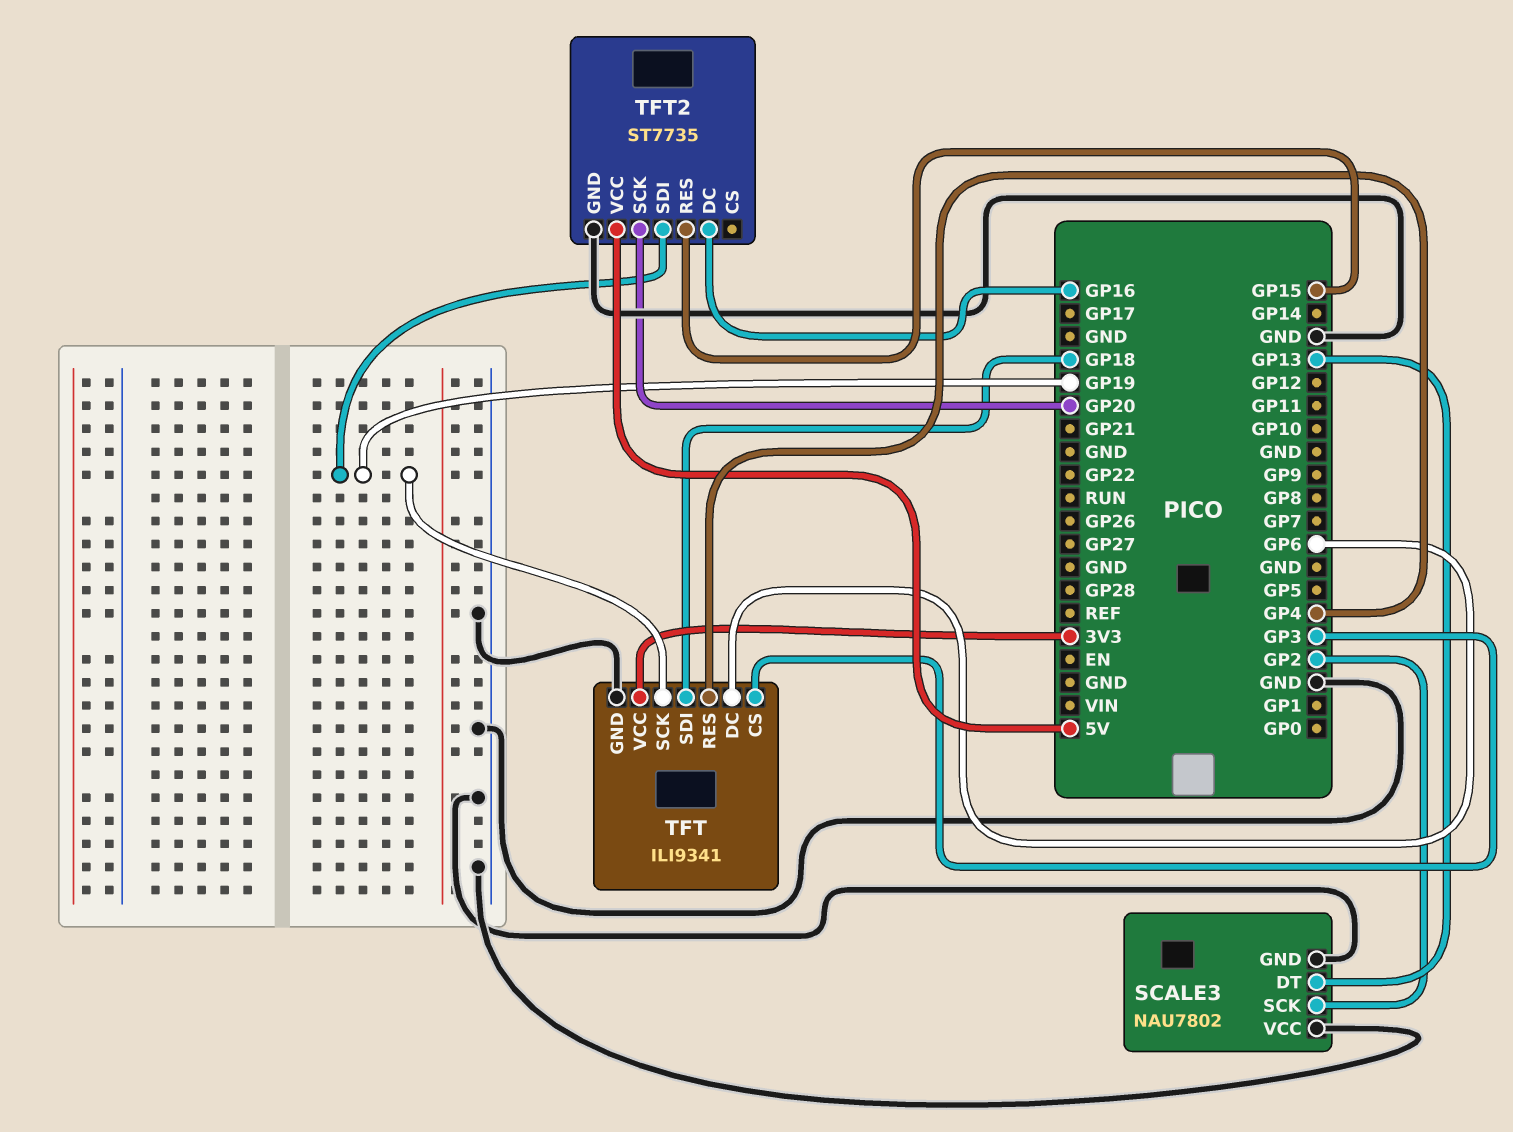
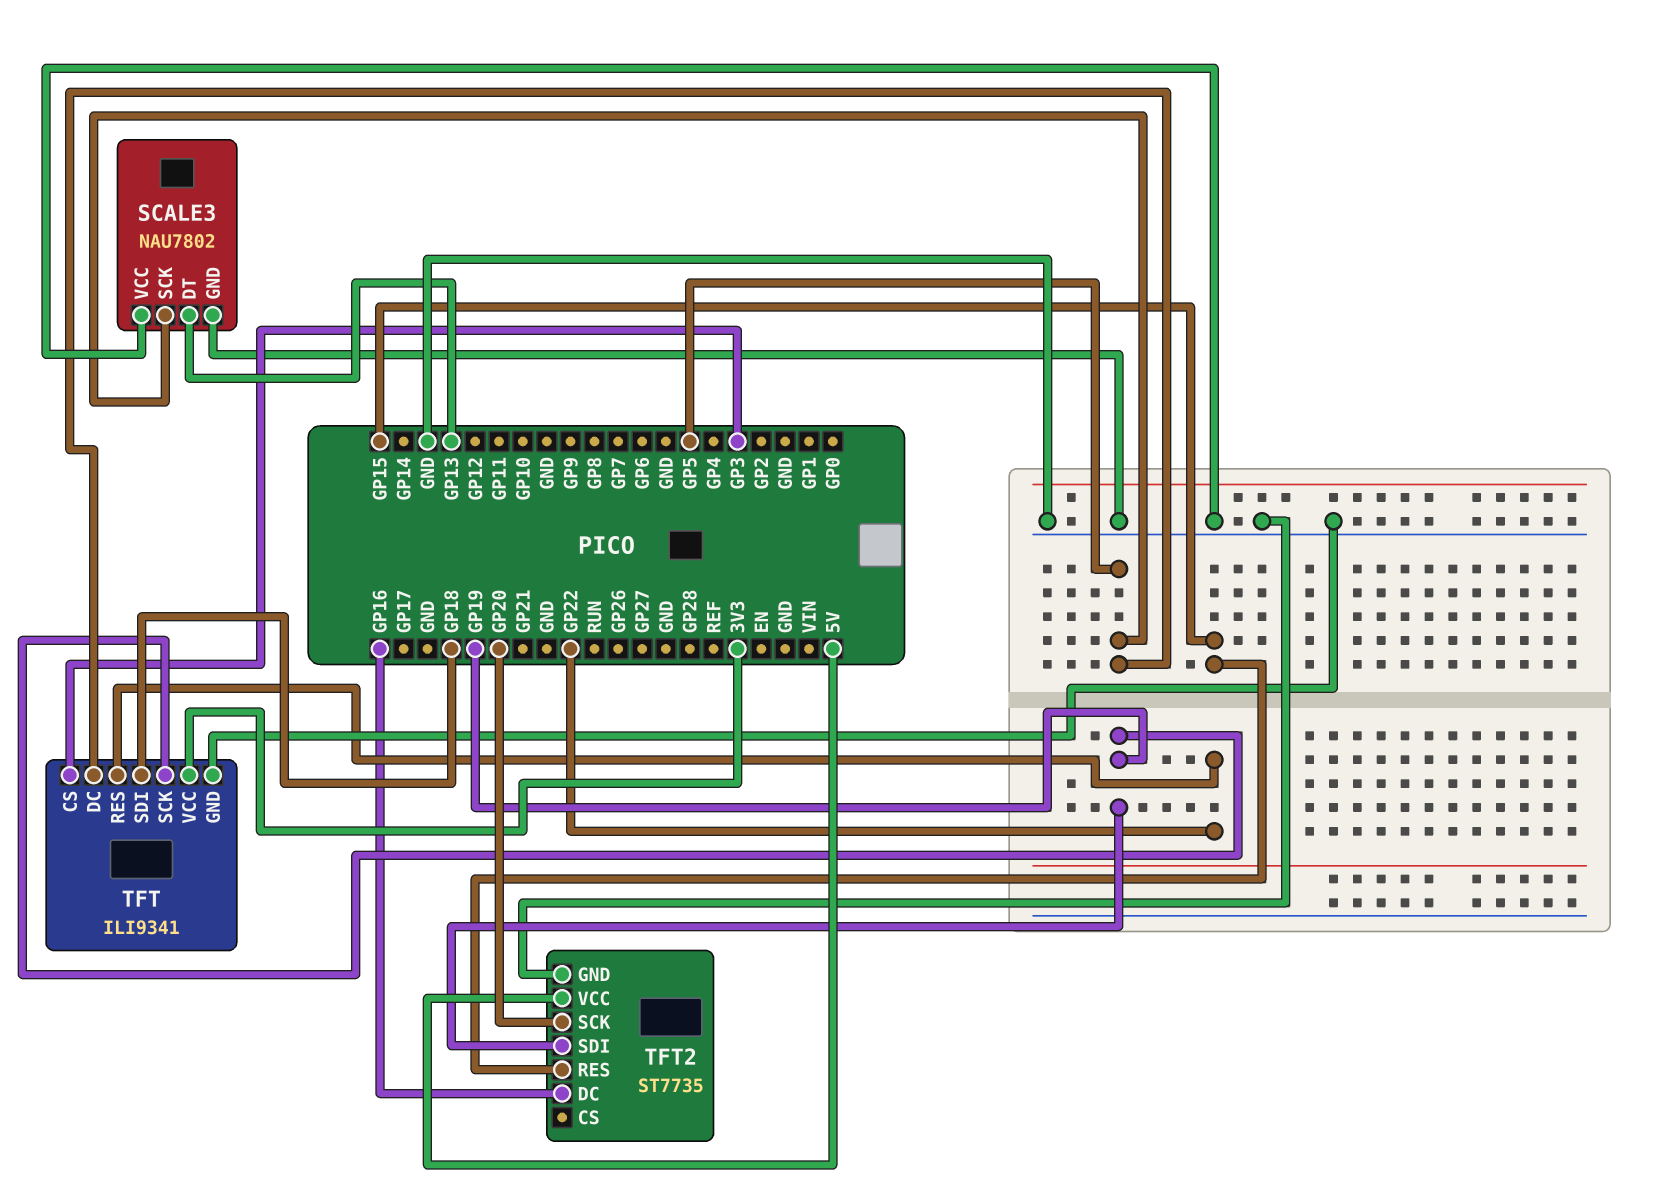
SCALE3 pin SCK: GP2 -> GP5
TFT pin DC: GP6 -> GP5
TFT pin RES: GP4 -> GP22

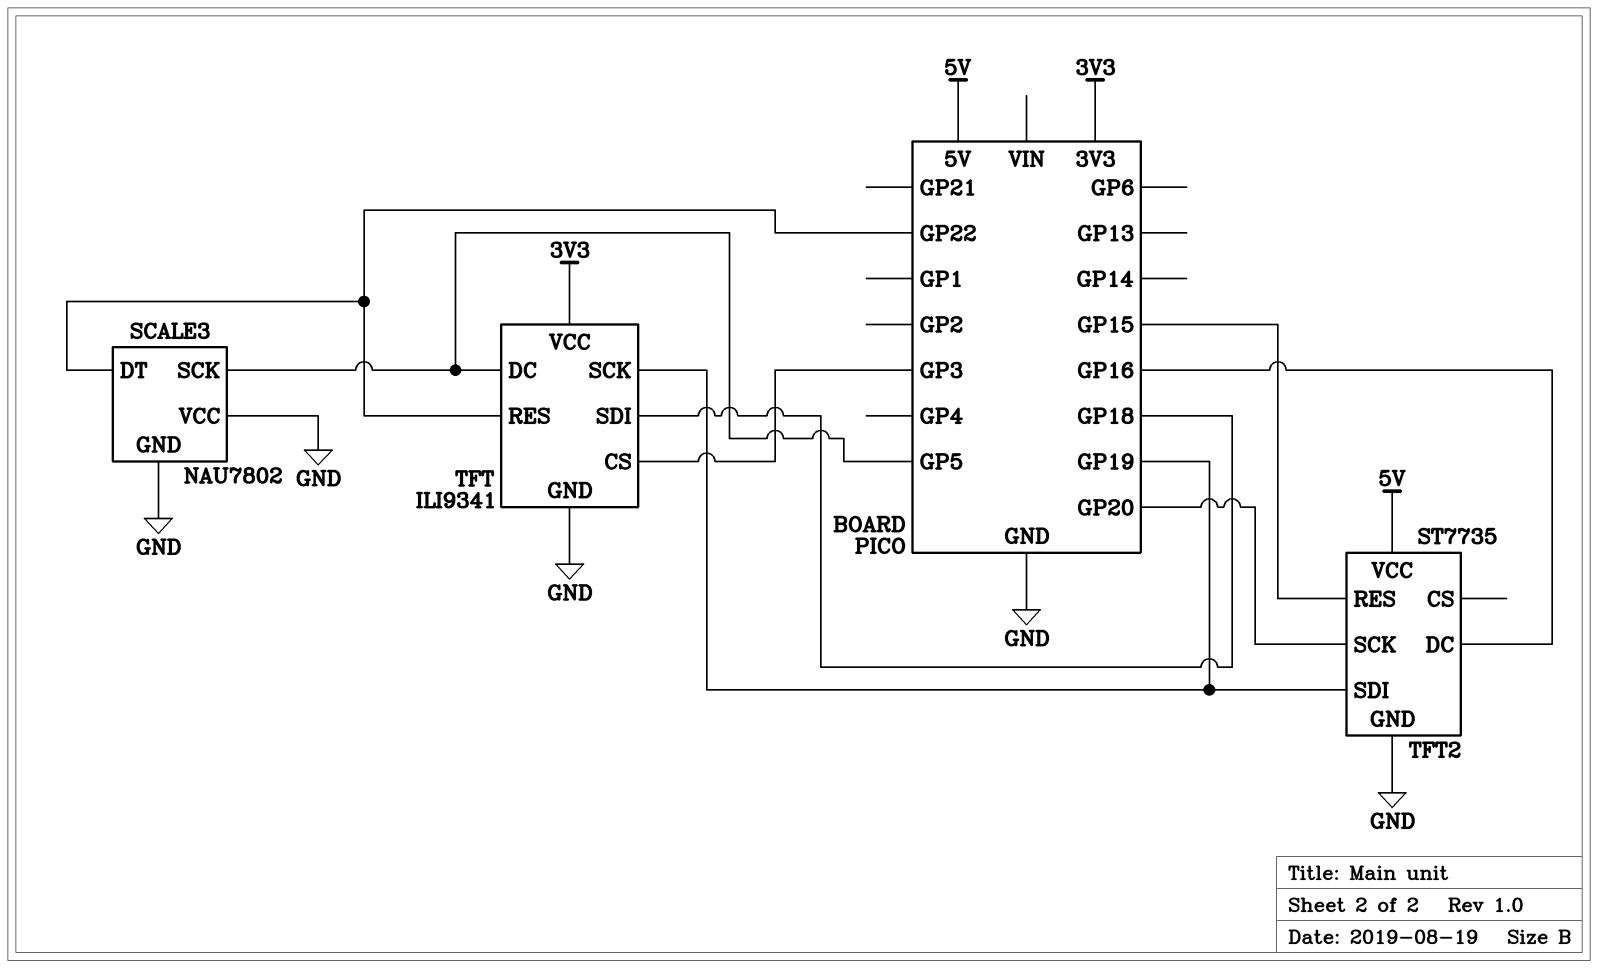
SCALE3 pin DT: GP13 -> GP22

